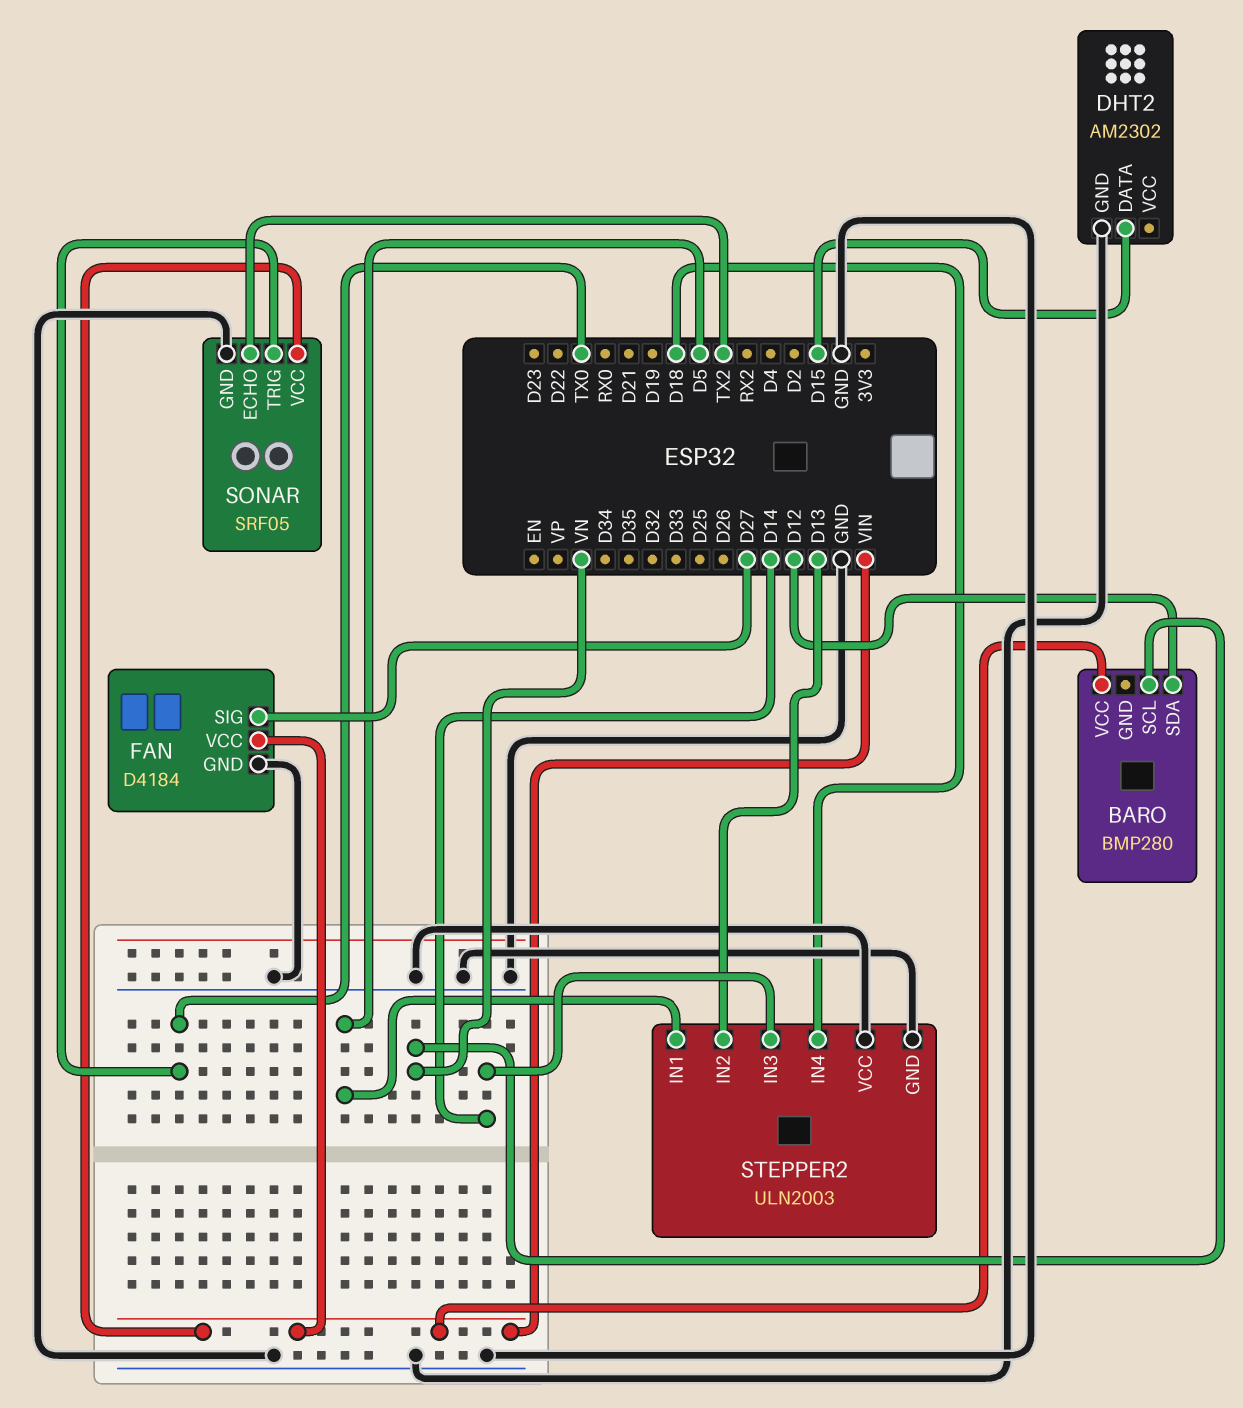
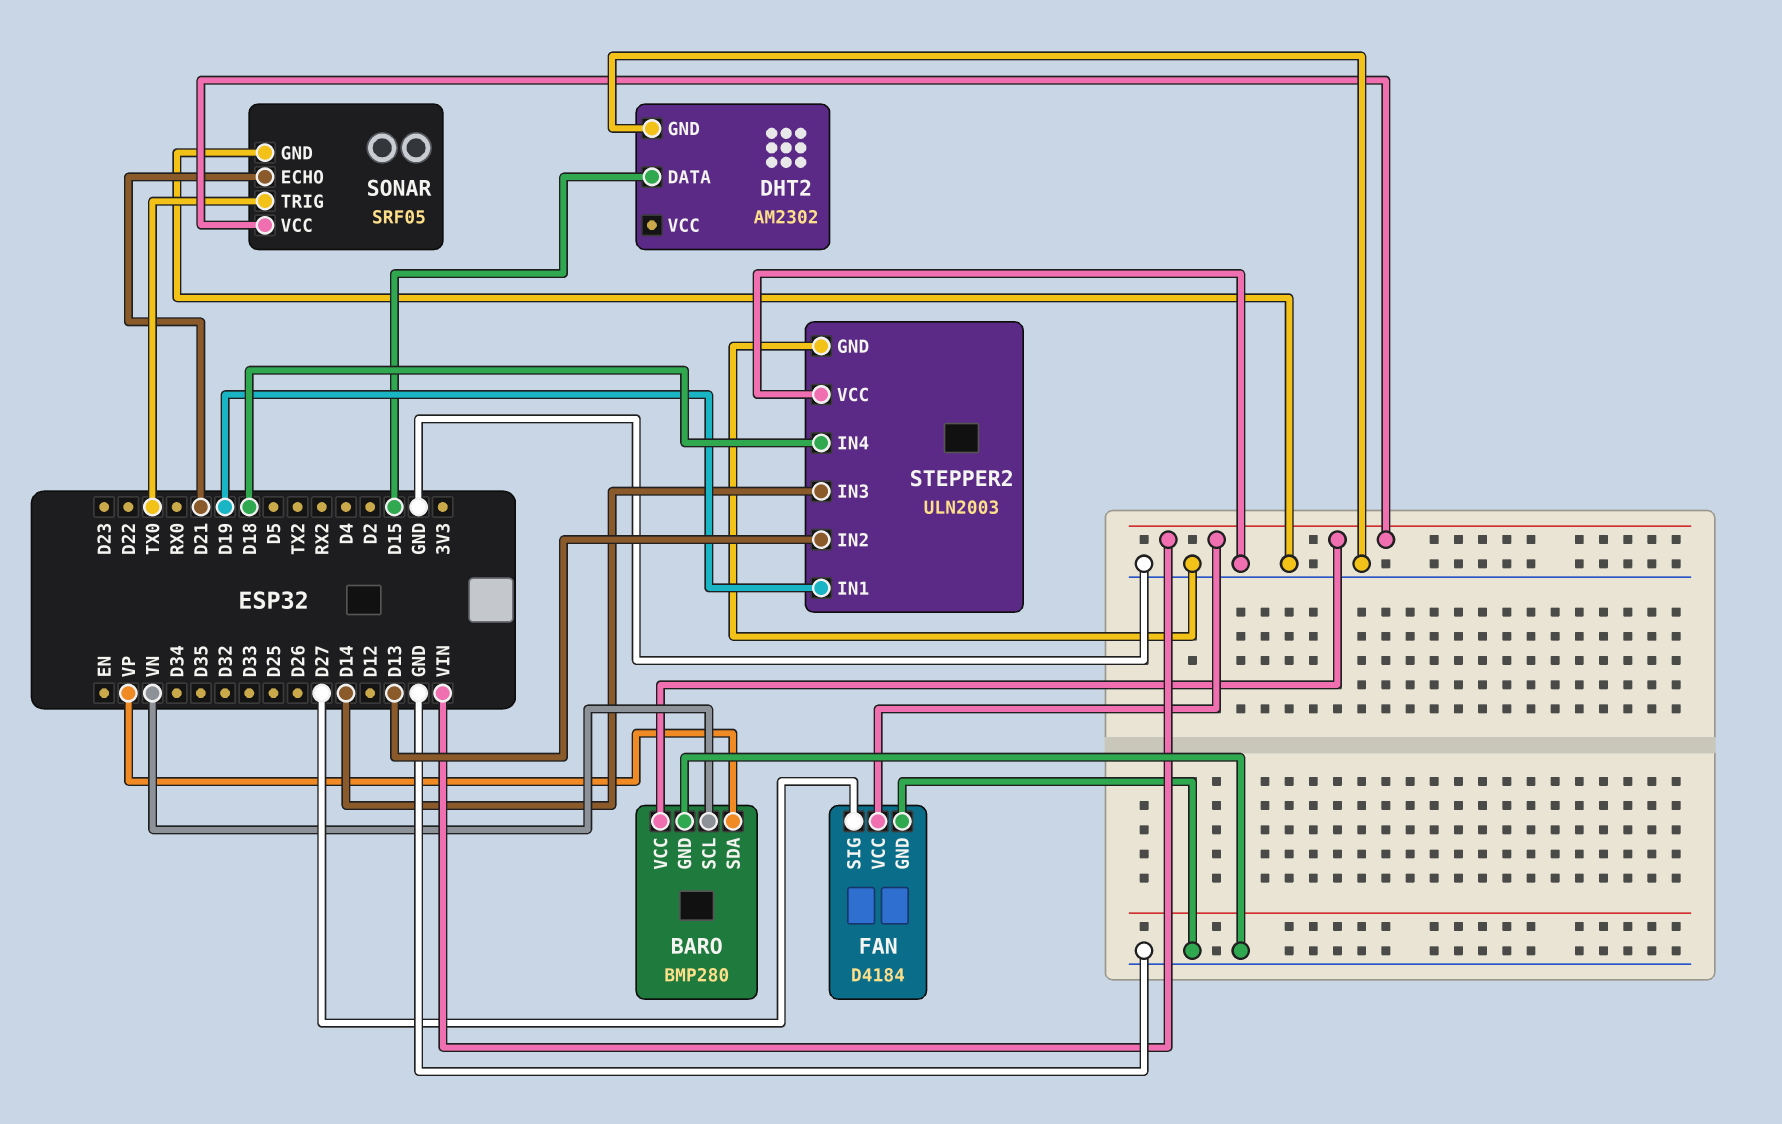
BARO pin GND: none -> GND
BARO pin SDA: D12 -> VP
SONAR pin ECHO: TX2 -> D21
STEPPER2 pin IN1: D5 -> D19

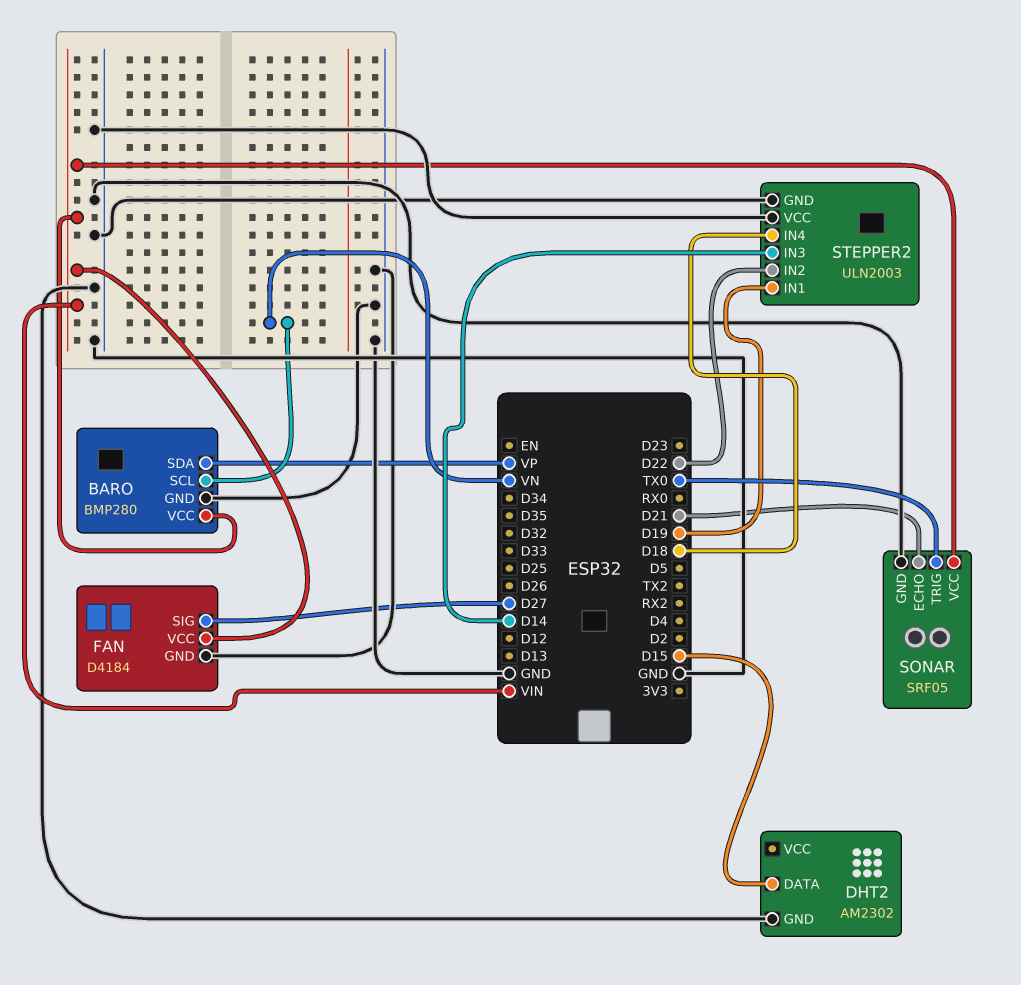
STEPPER2 pin IN2: D13 -> D22

